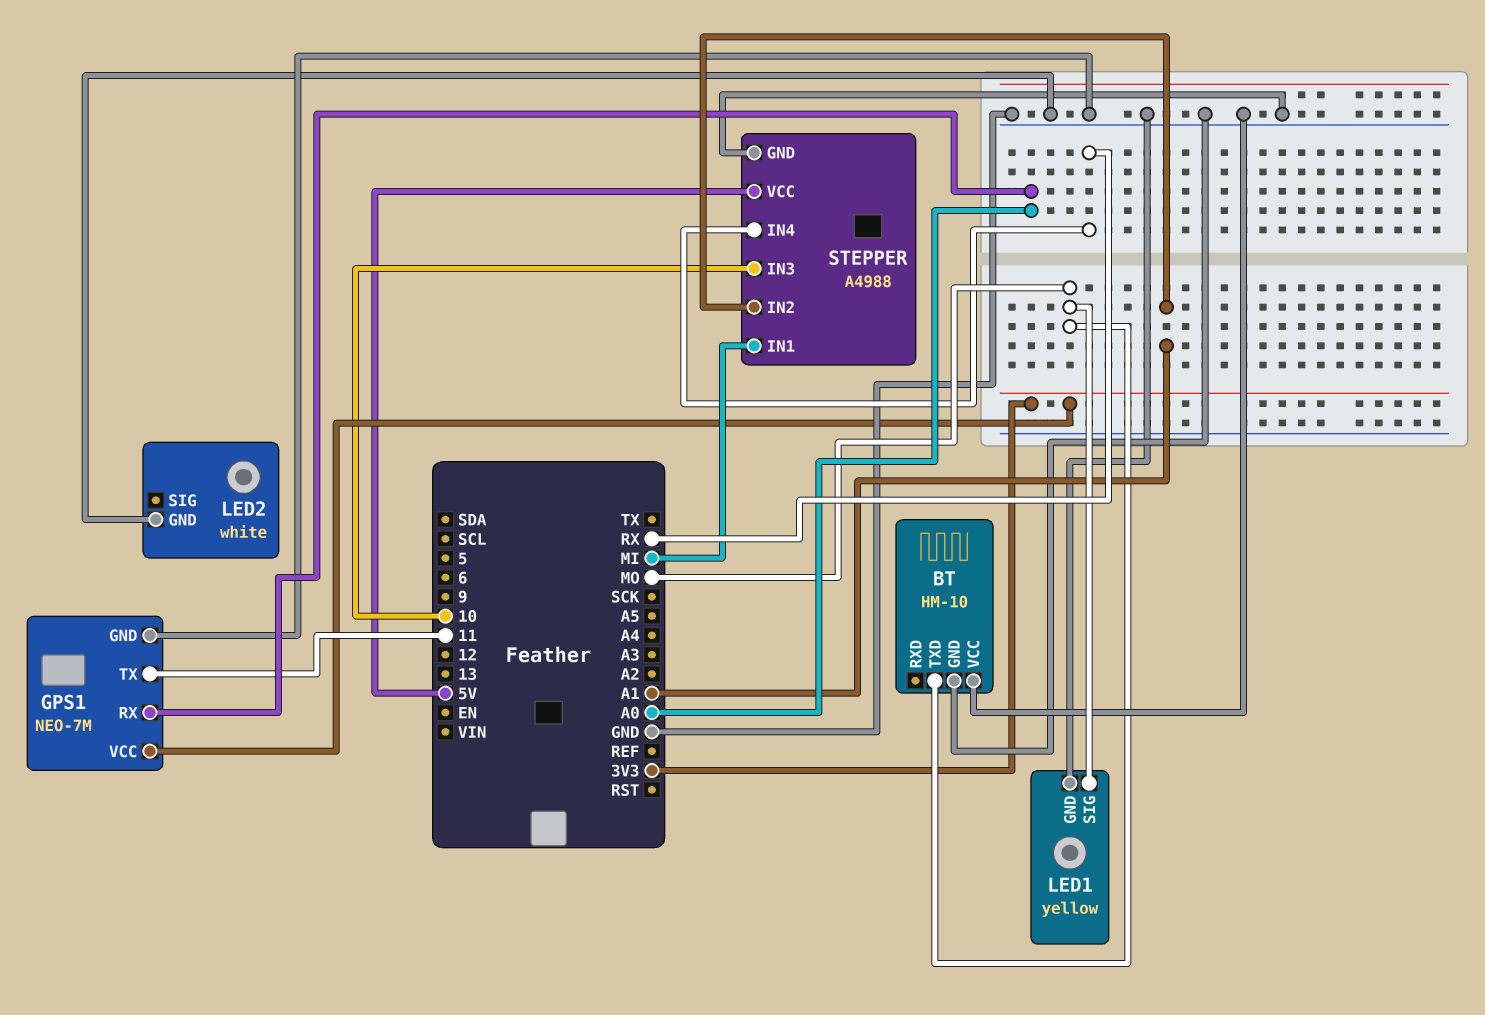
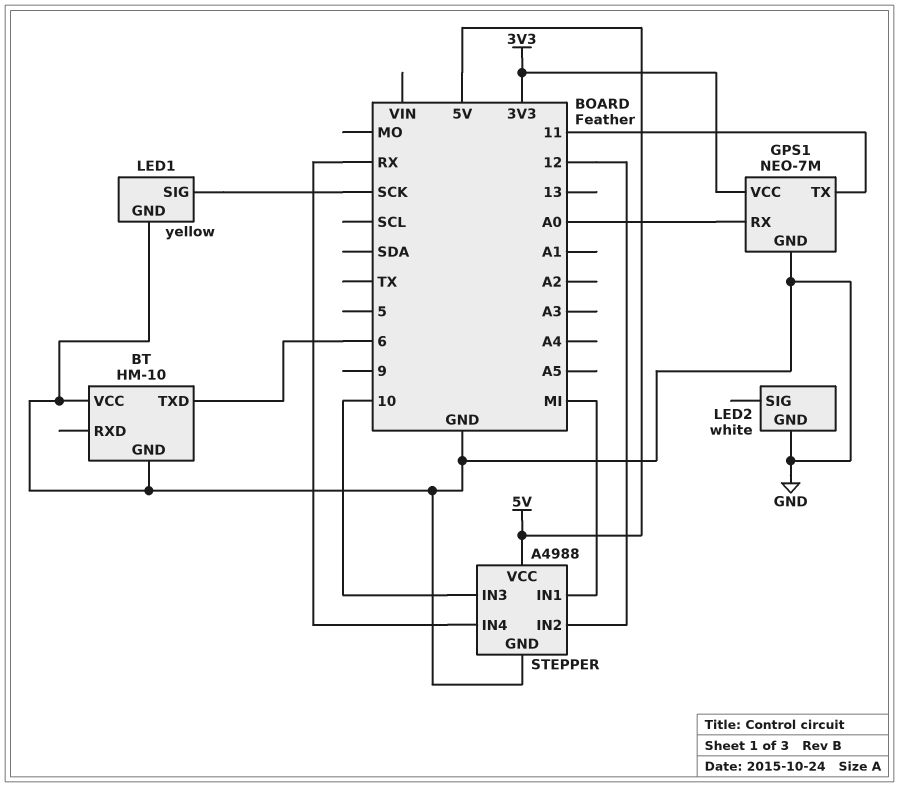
BT pin TXD: MO -> 6
LED1 pin SIG: MO -> SCK
STEPPER pin IN2: A1 -> 12

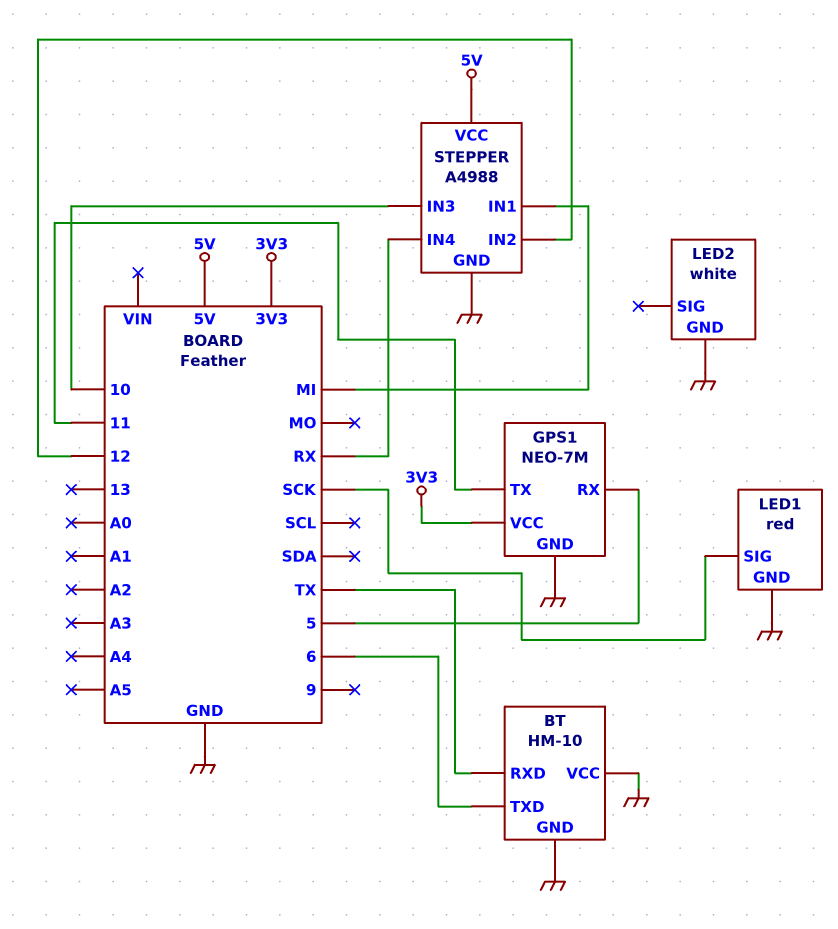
BT pin RXD: none -> TX
GPS1 pin RX: A0 -> 5
LED1: yellow -> red

